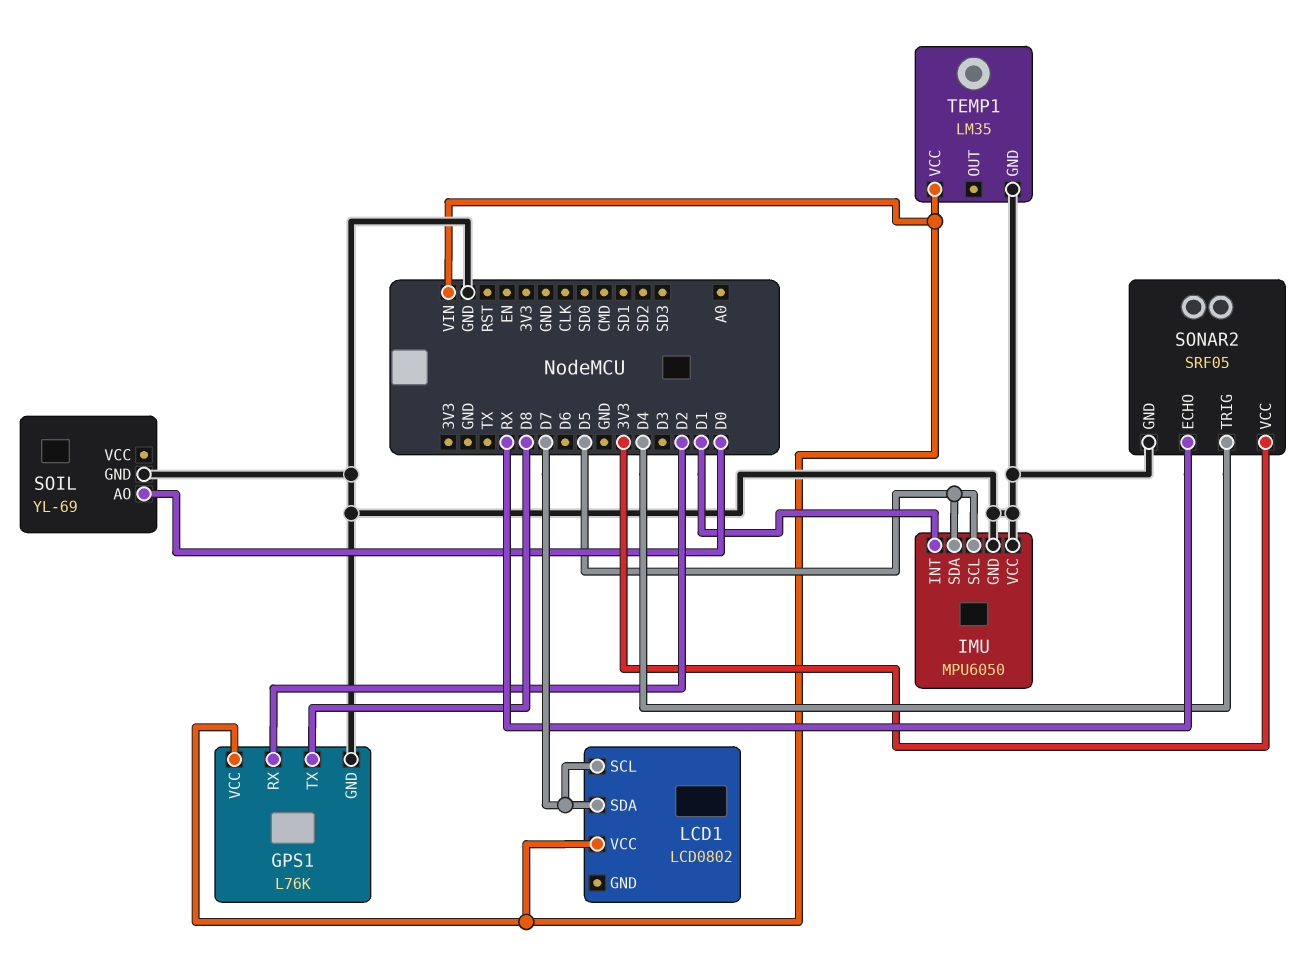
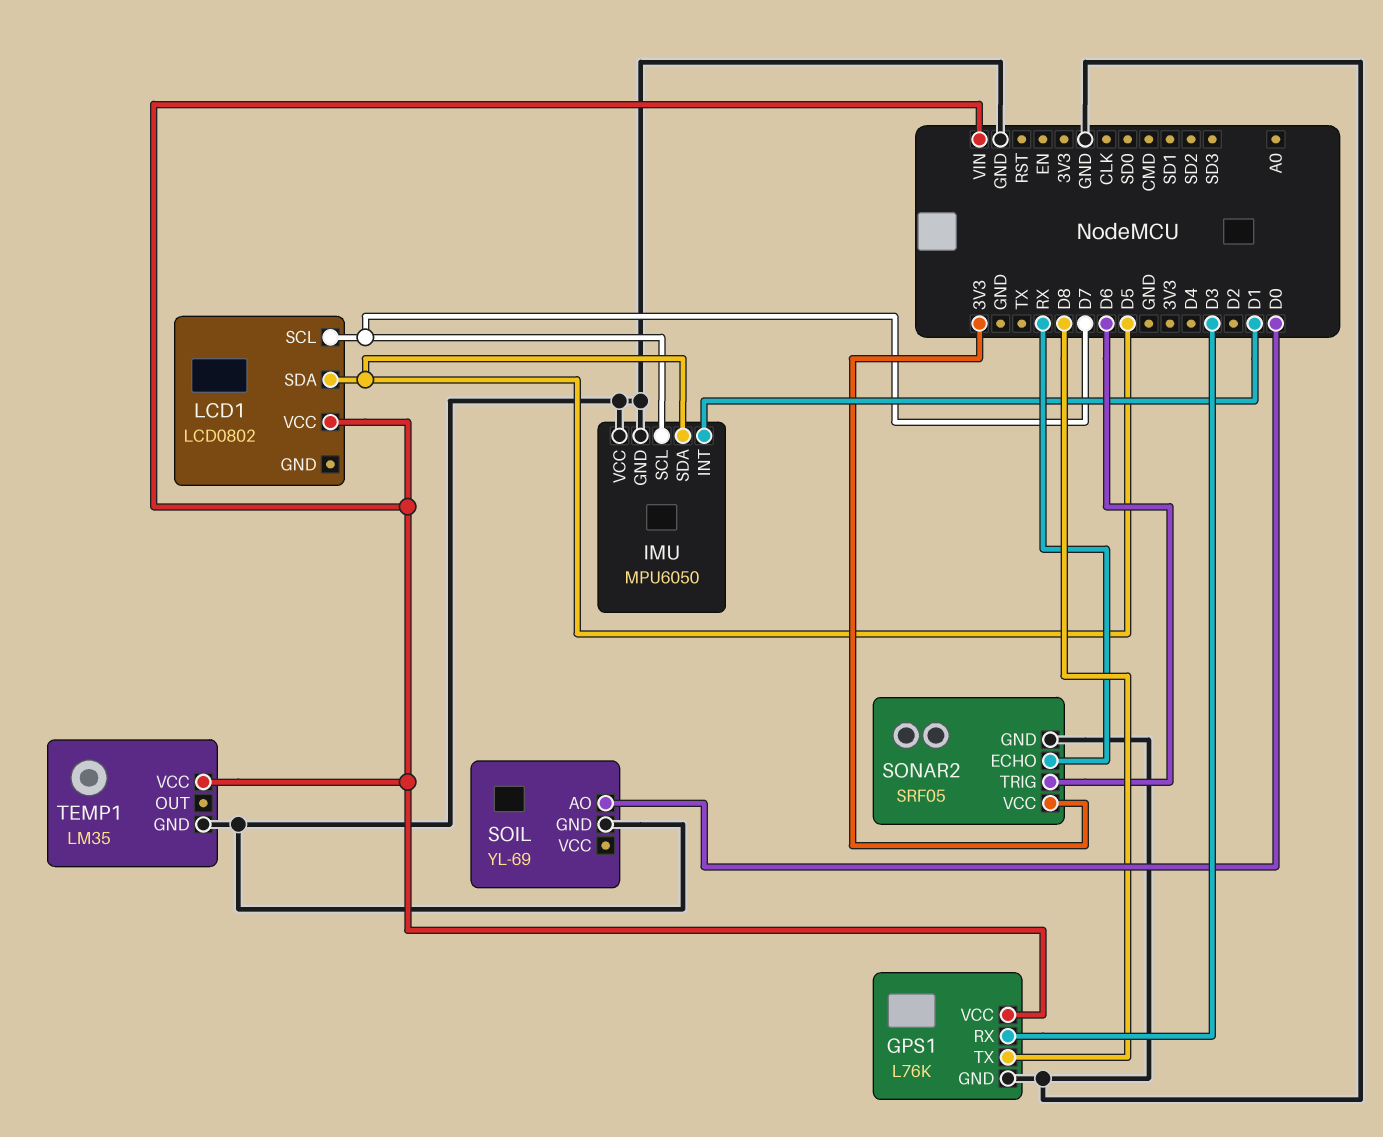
GPS1 pin RX: D2 -> D3
IMU pin SCL: D5 -> D7
LCD1 pin SDA: D7 -> D5
SONAR2 pin TRIG: D4 -> D6

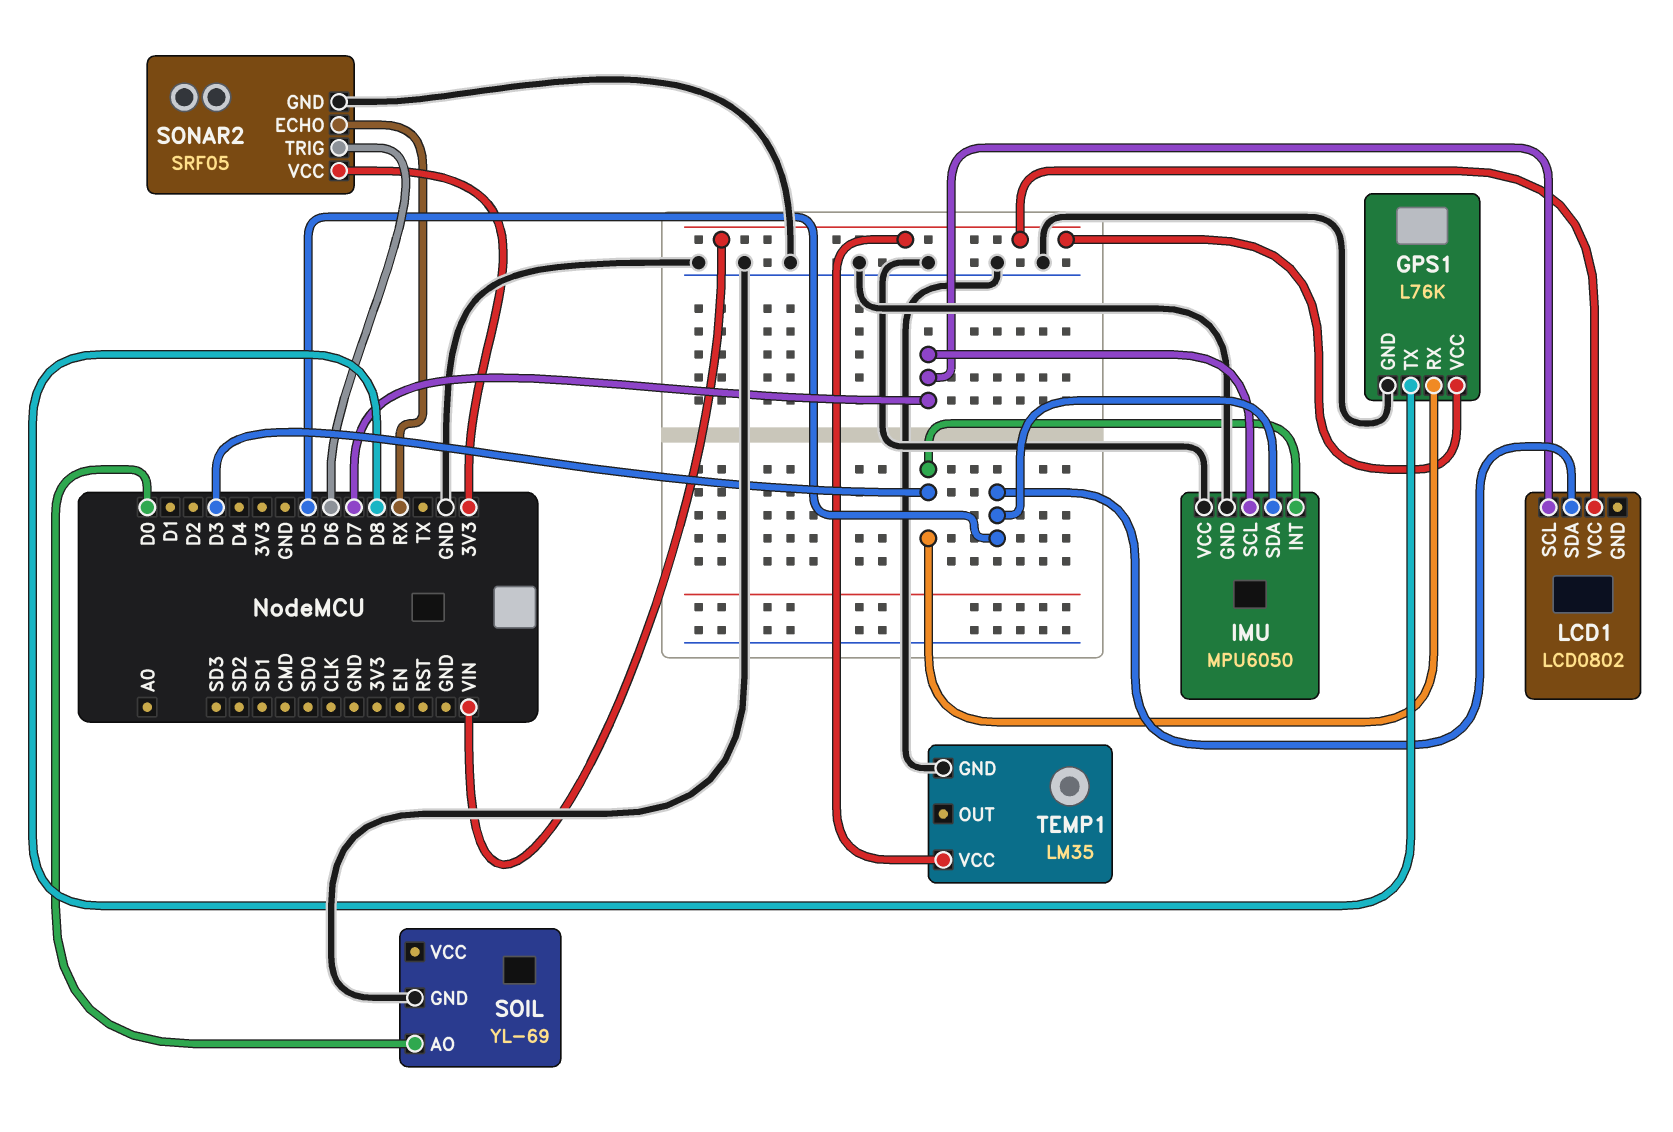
IMU pin INT: D1 -> D3

